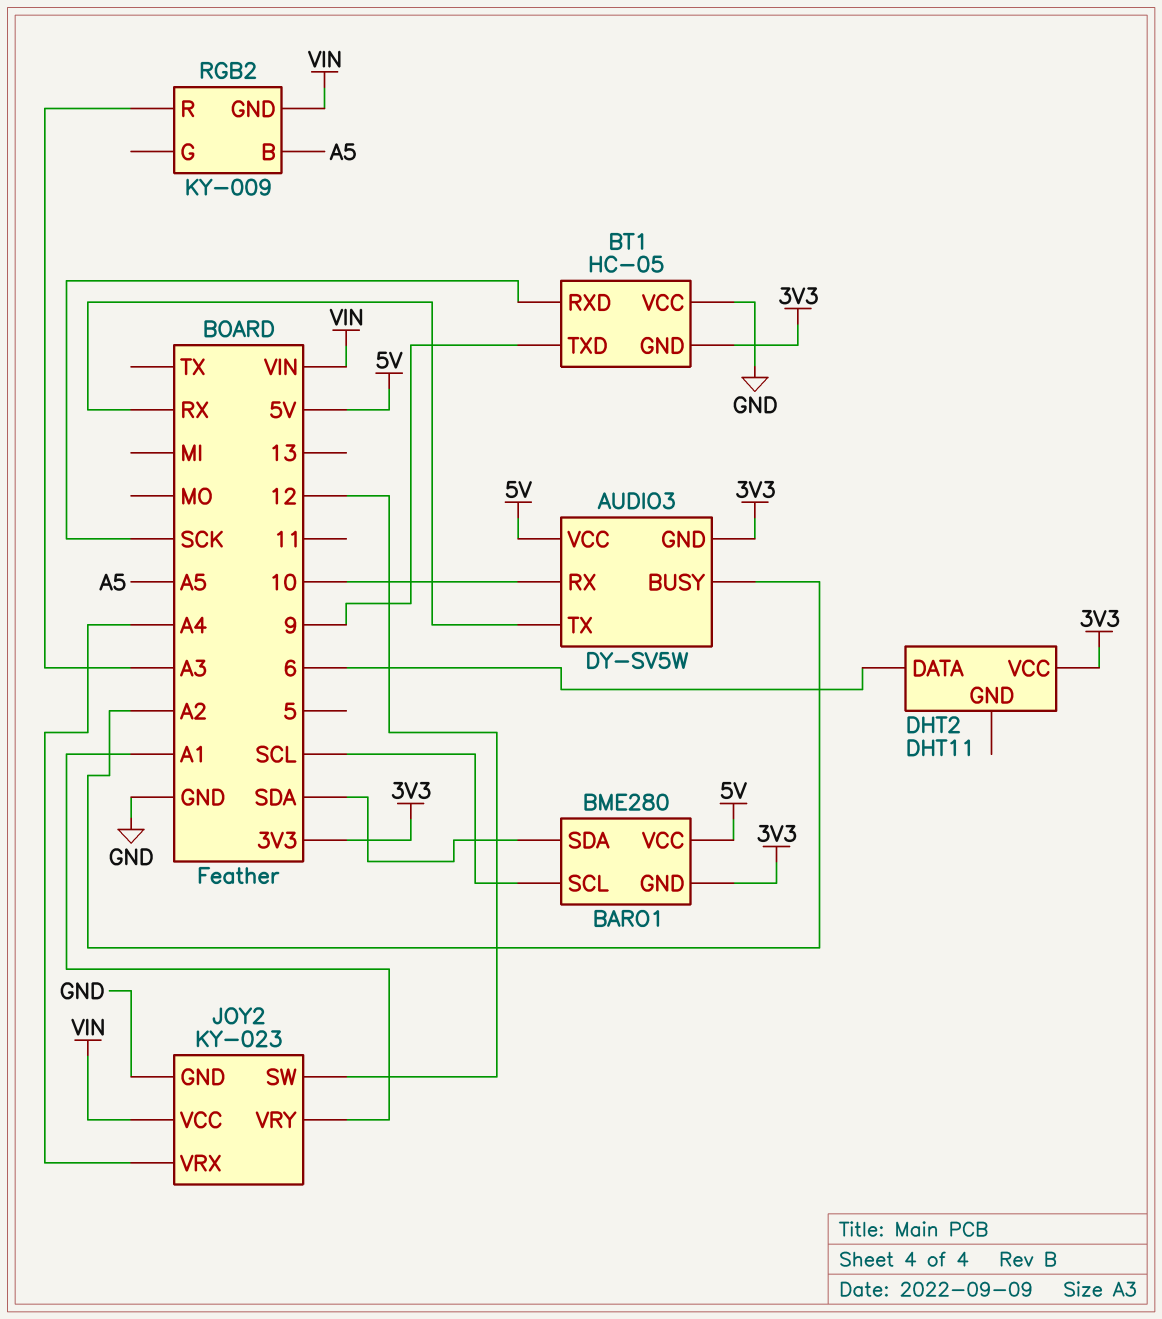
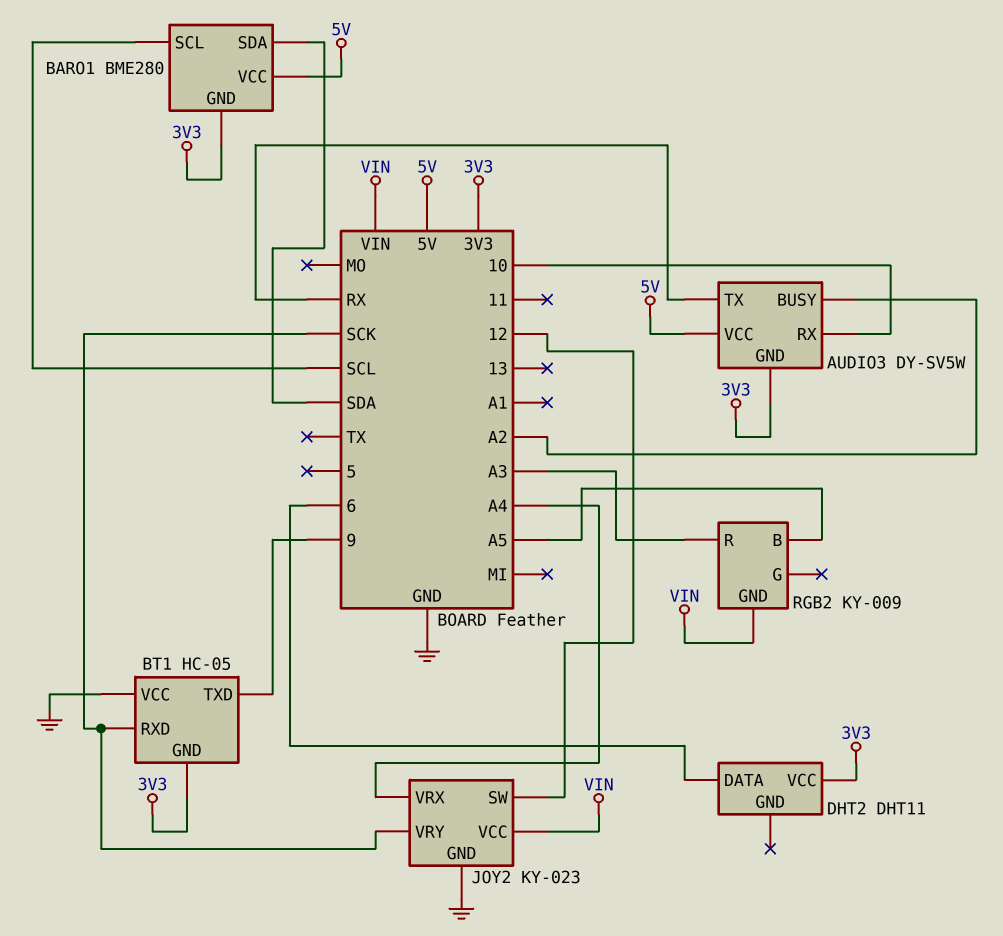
JOY2 pin VRY: A1 -> SCK

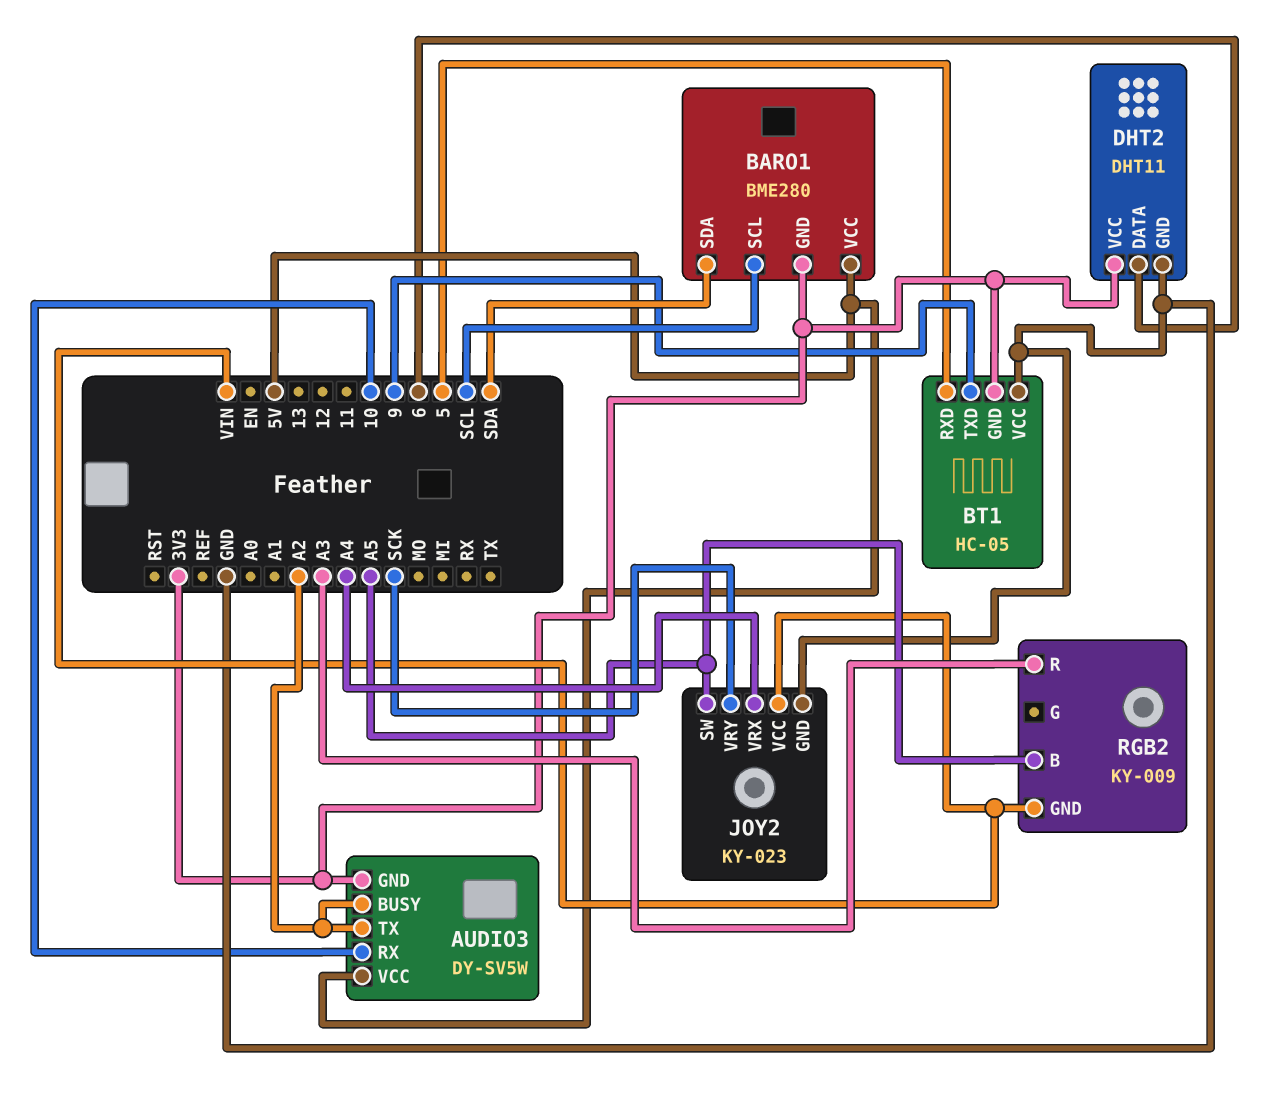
AUDIO3 pin TX: RX -> A2
BT1 pin RXD: SCK -> 5
DHT2 pin GND: none -> GND
JOY2 pin SW: 12 -> A5

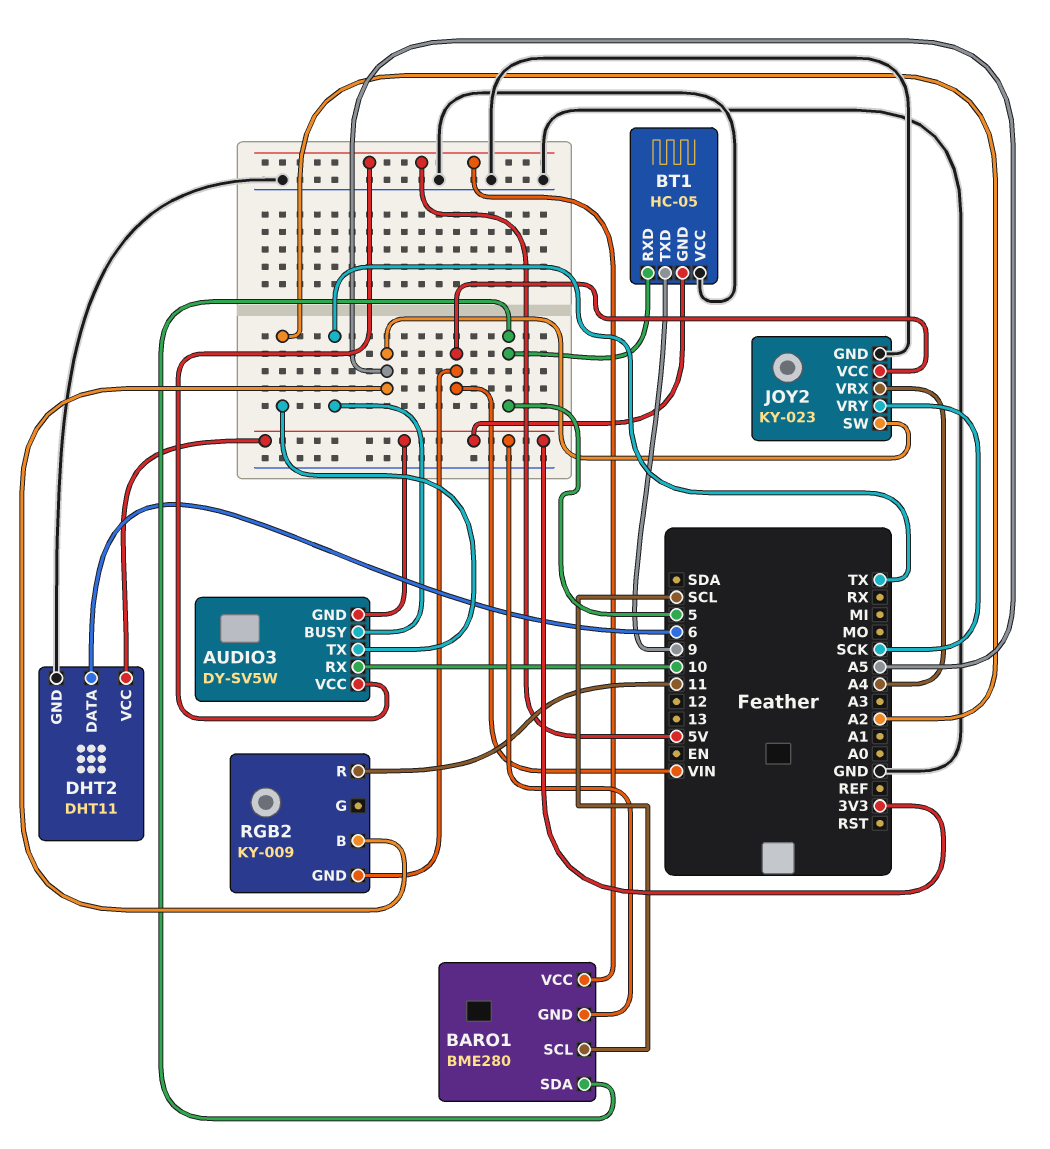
AUDIO3 pin BUSY: A2 -> TX
BARO1 pin SDA: SDA -> 5
RGB2 pin R: A3 -> 11

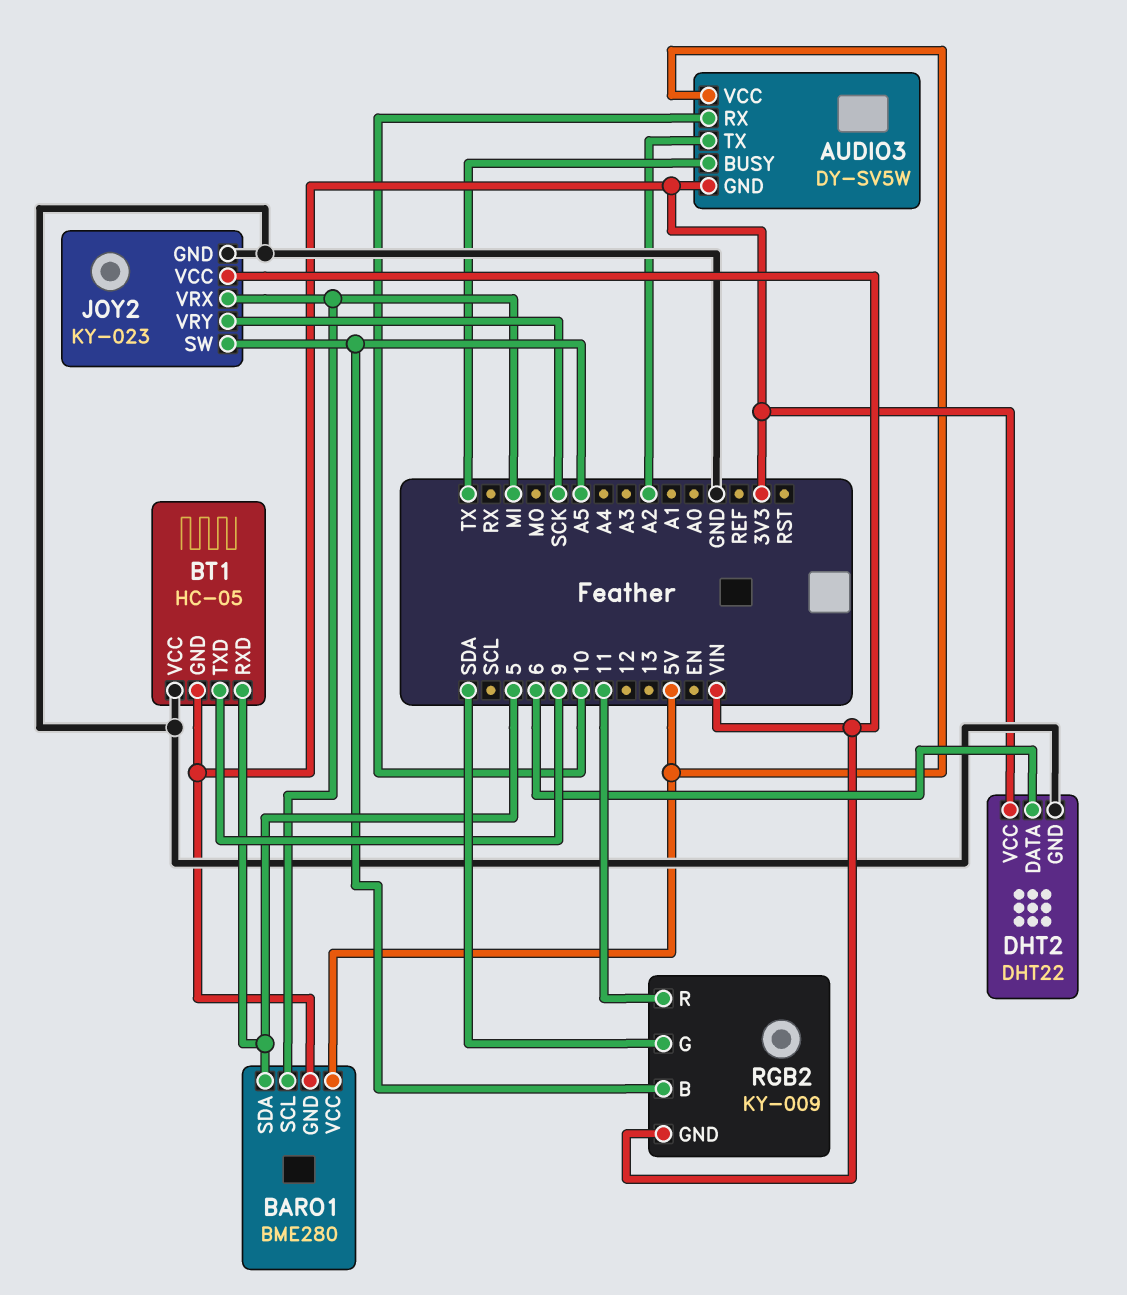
BARO1 pin SCL: SCL -> MI
DHT2: DHT11 -> DHT22
JOY2 pin VRX: A4 -> MI
RGB2 pin G: none -> SDA

